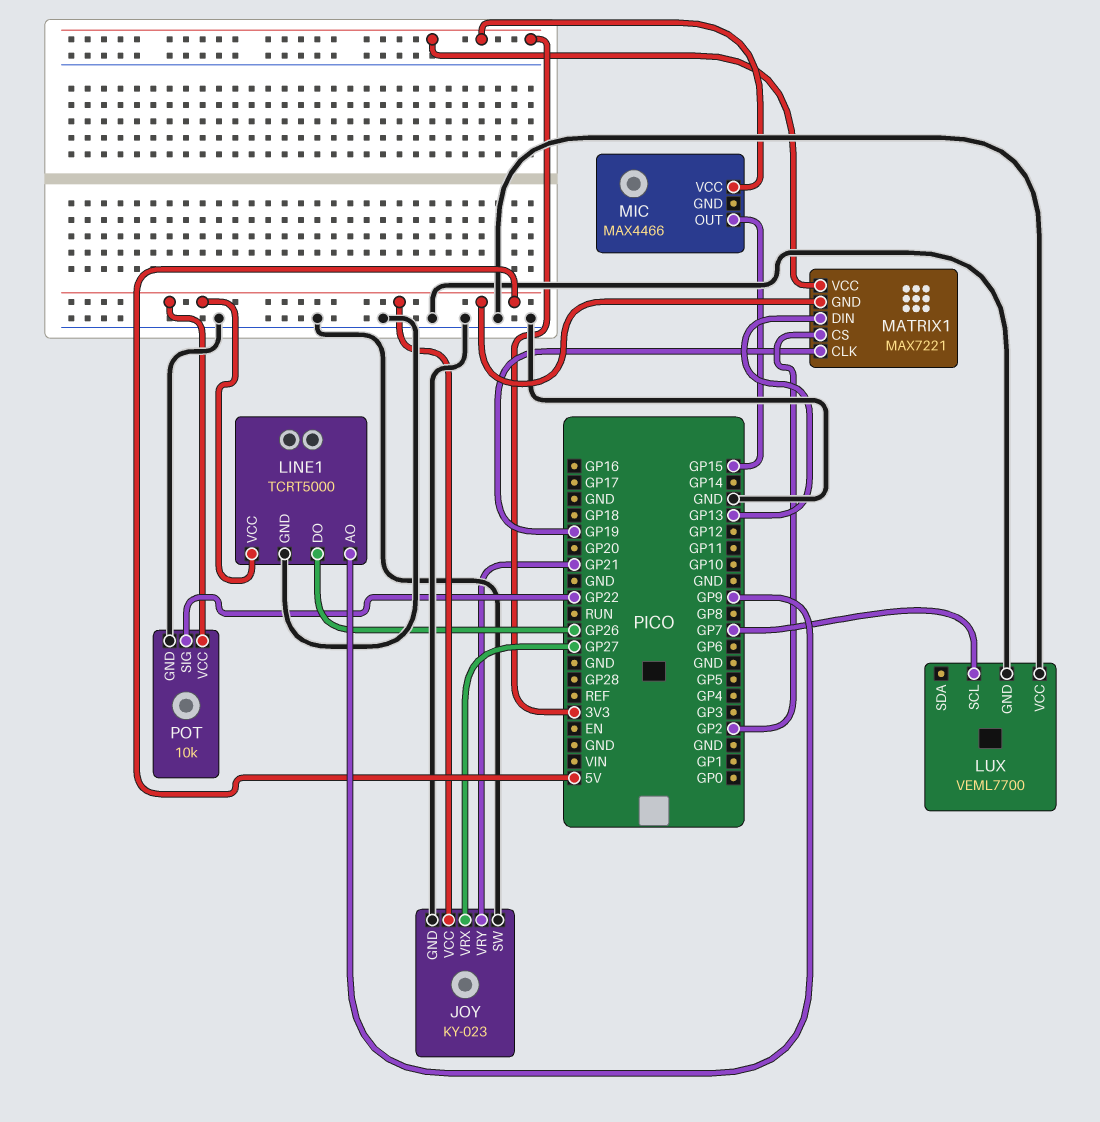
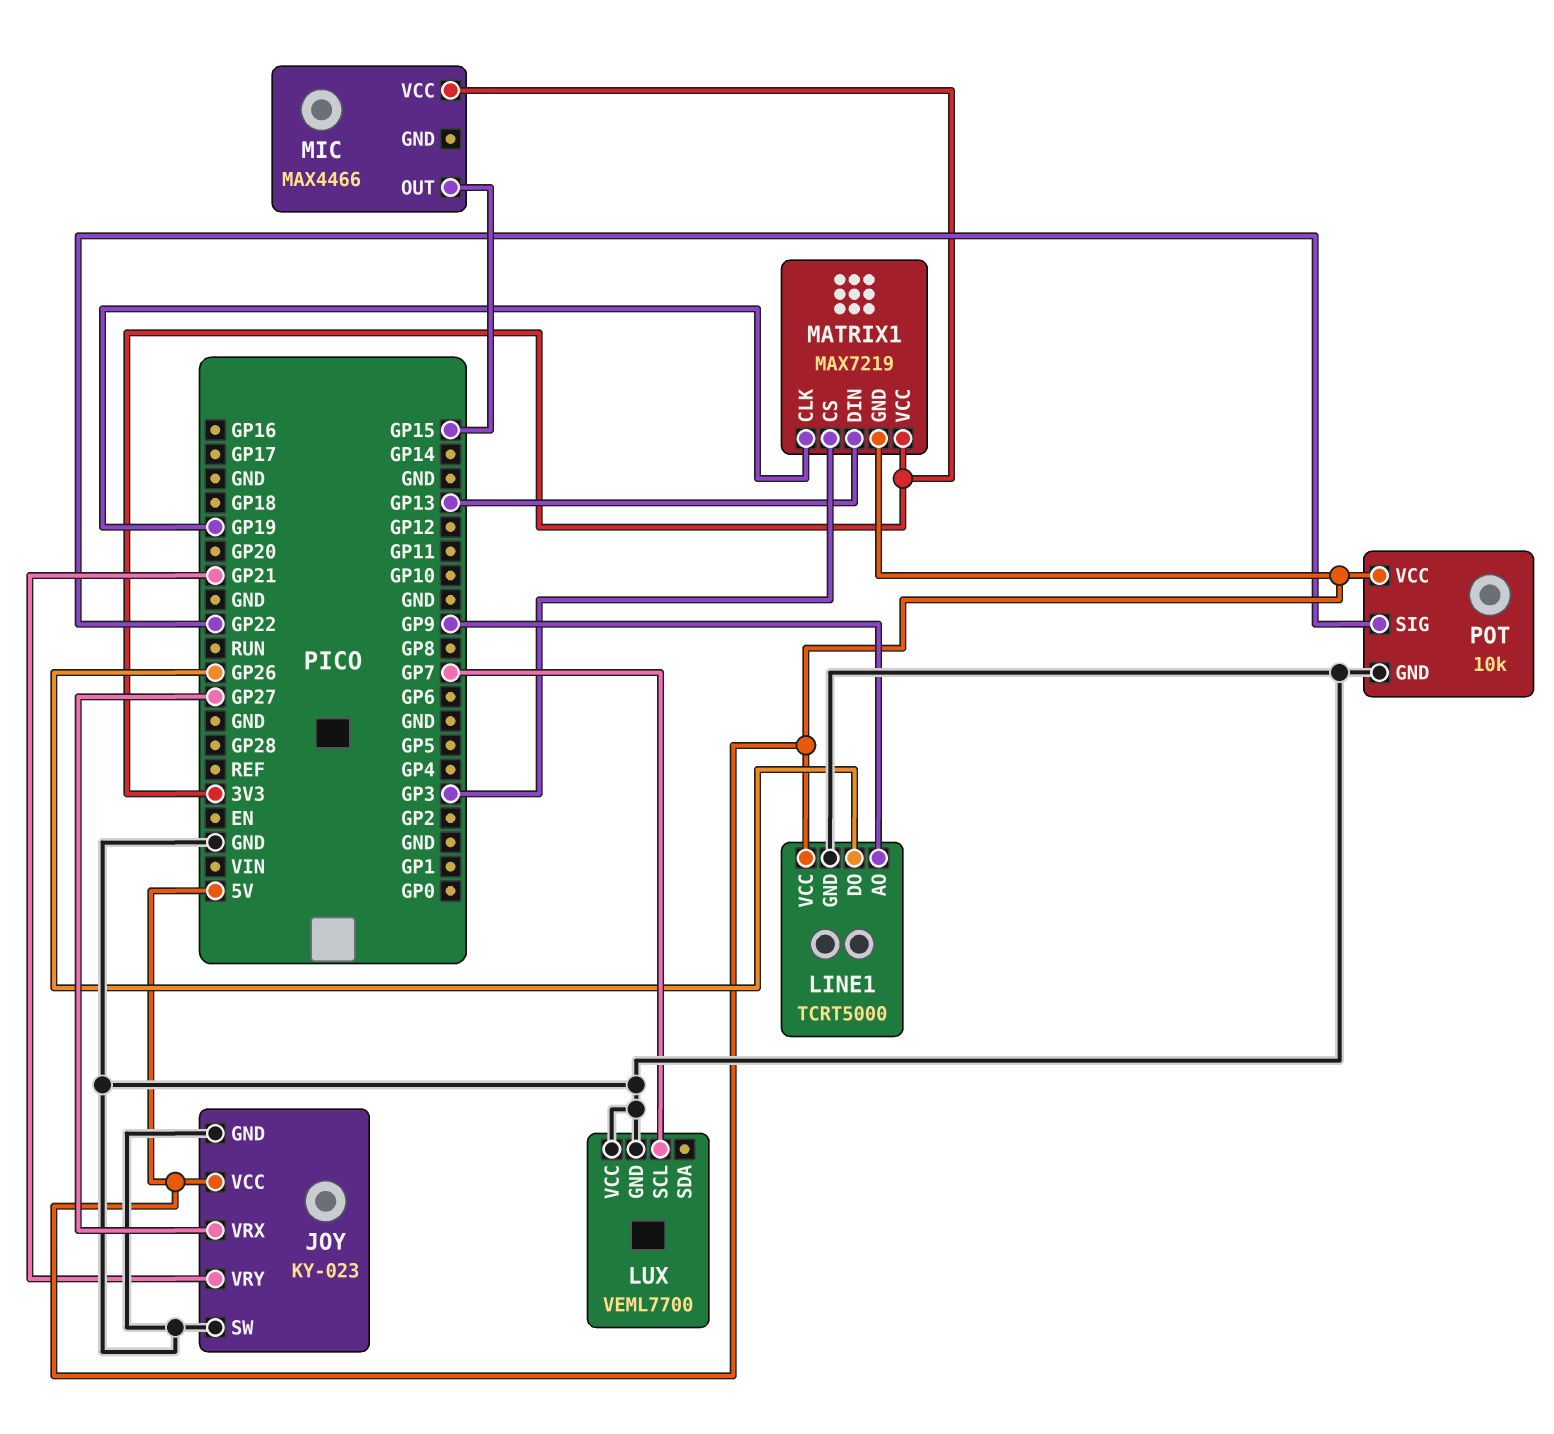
MATRIX1: MAX7221 -> MAX7219
MATRIX1 pin CS: GP2 -> GP3

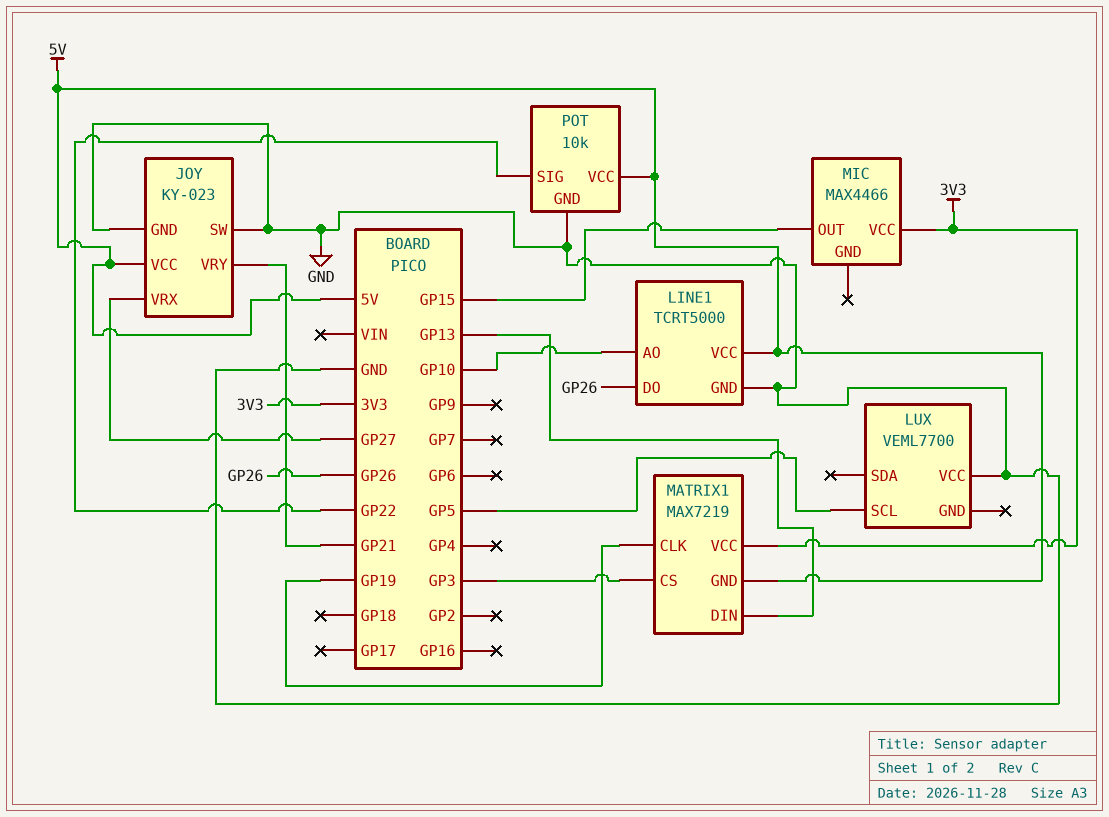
LINE1 pin AO: GP9 -> GP10
LUX pin GND: GND -> none
LUX pin SCL: GP7 -> GP5

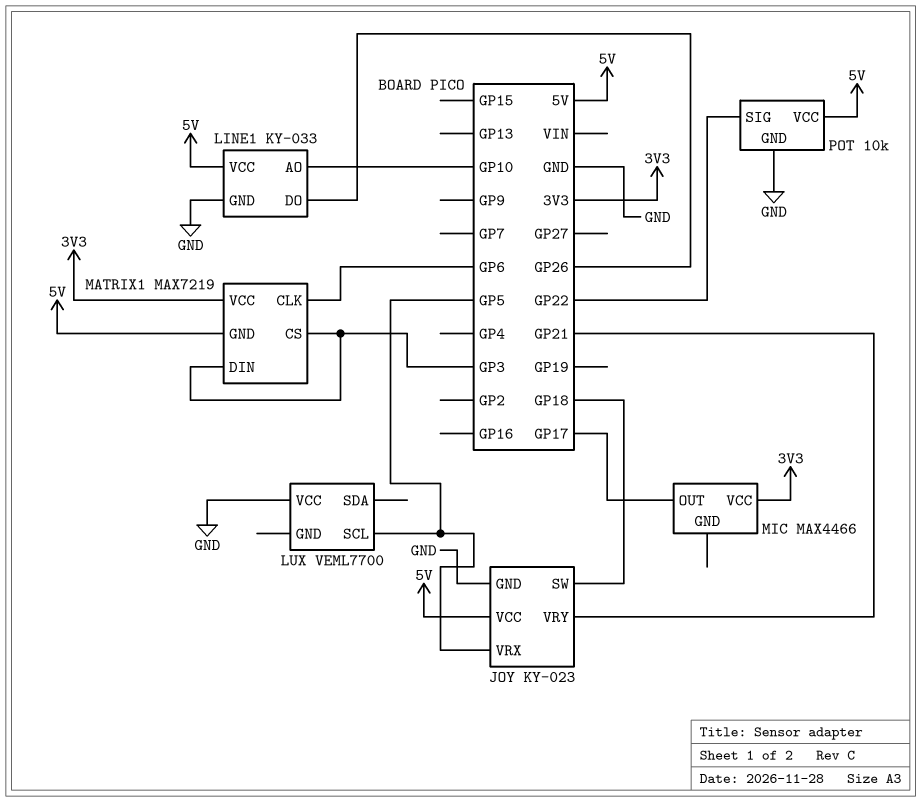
JOY pin SW: GND -> GP18
JOY pin VRX: GP27 -> GP5
LINE1: TCRT5000 -> KY-033
MATRIX1 pin CLK: GP19 -> GP6
MATRIX1 pin DIN: GP13 -> GP3
MIC pin OUT: GP15 -> GP17

